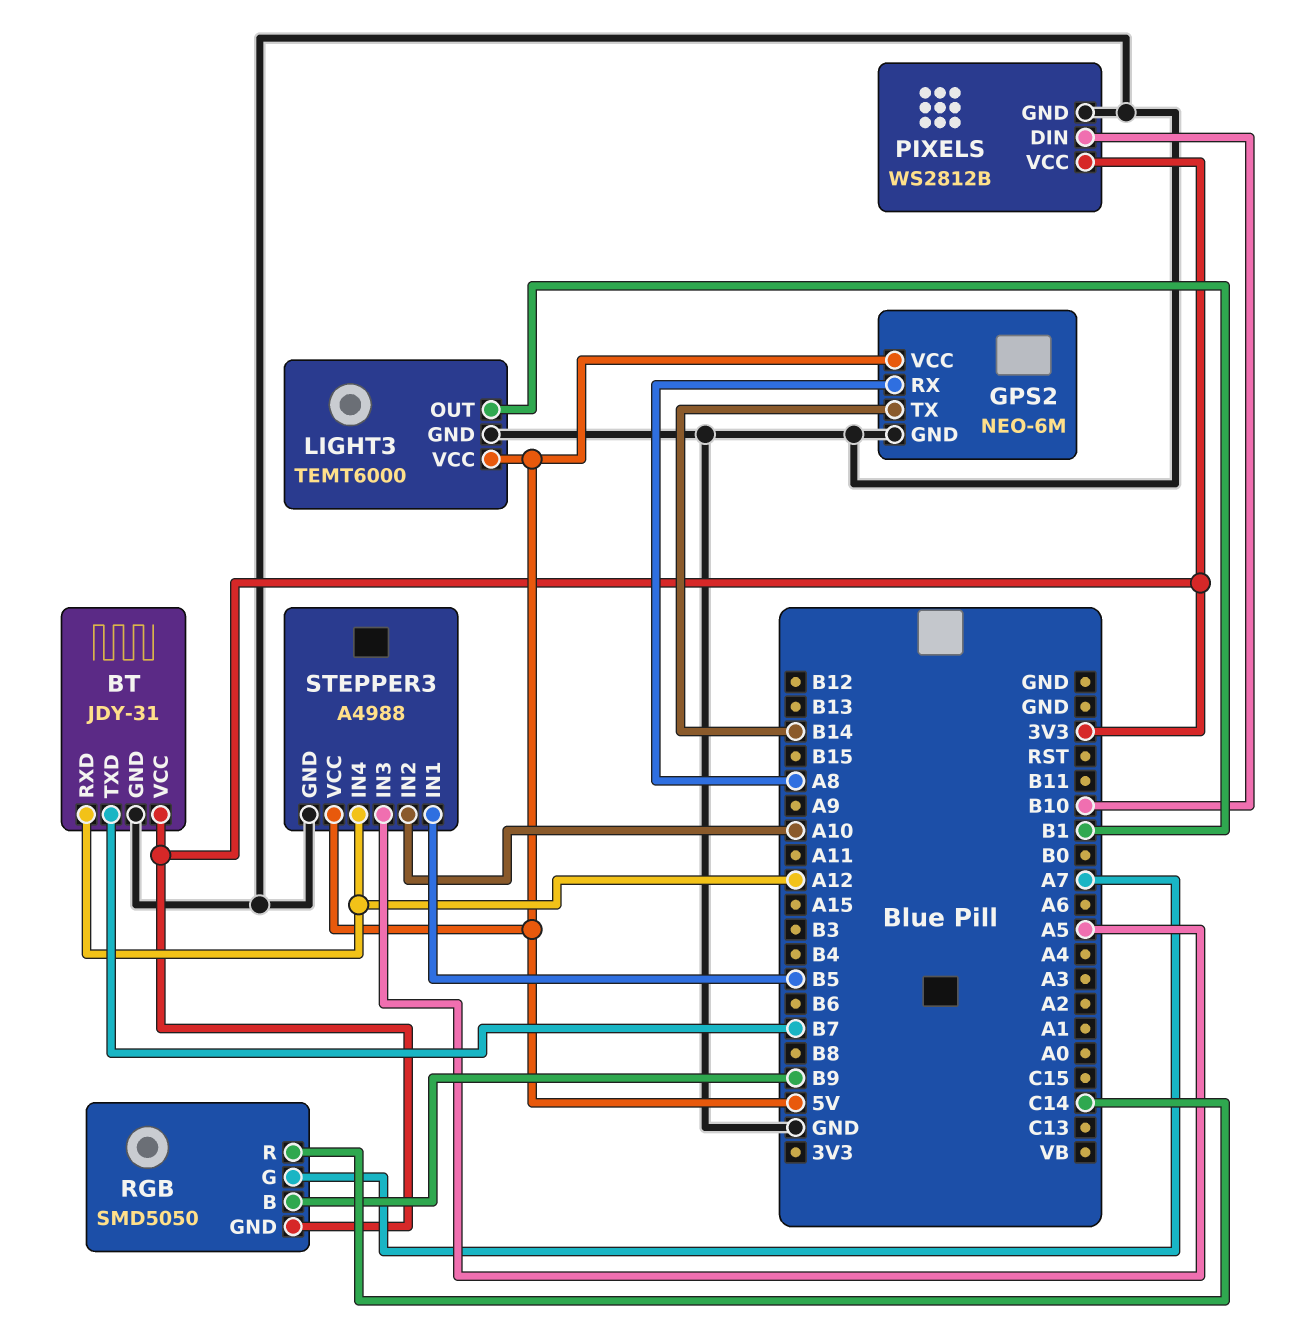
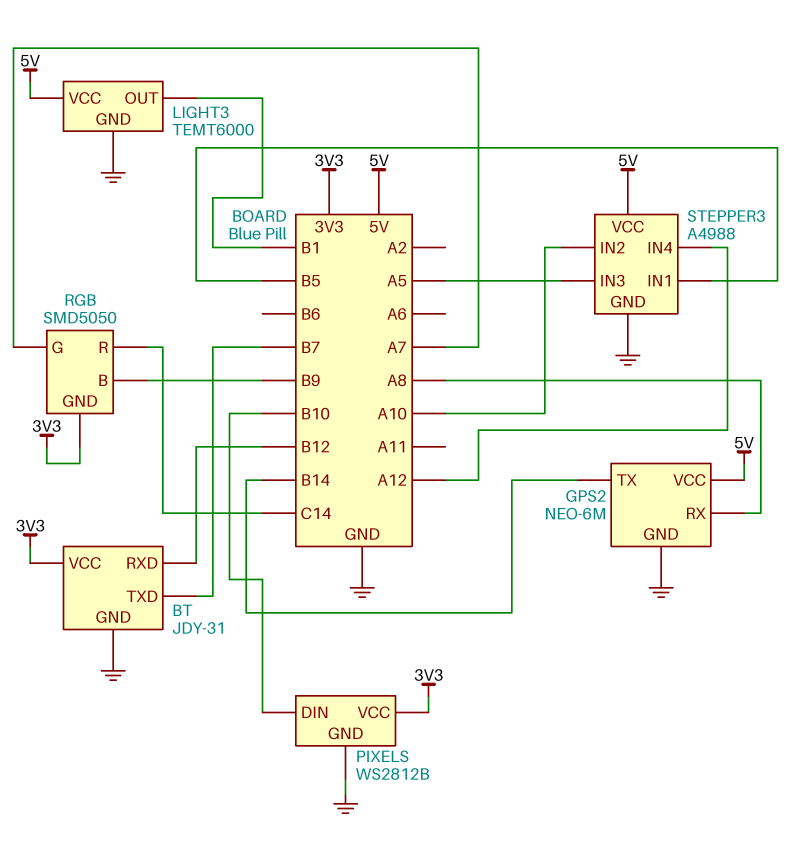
BT pin RXD: A12 -> B12

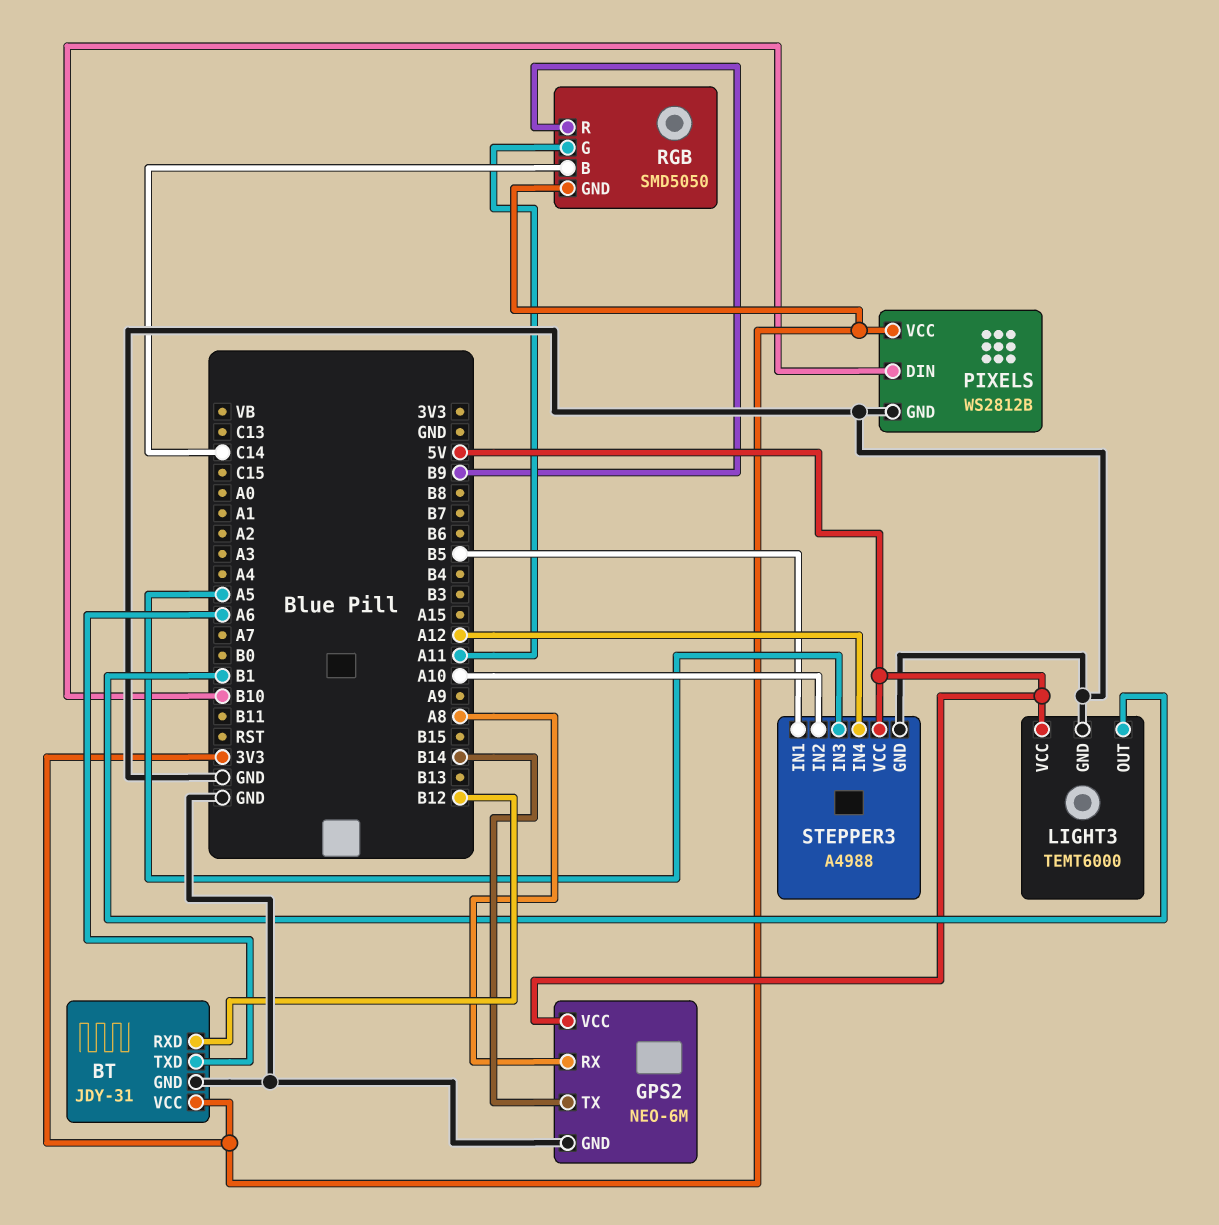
BT pin TXD: B7 -> A6
RGB pin B: B9 -> C14
RGB pin G: A7 -> A11
RGB pin R: C14 -> B9

